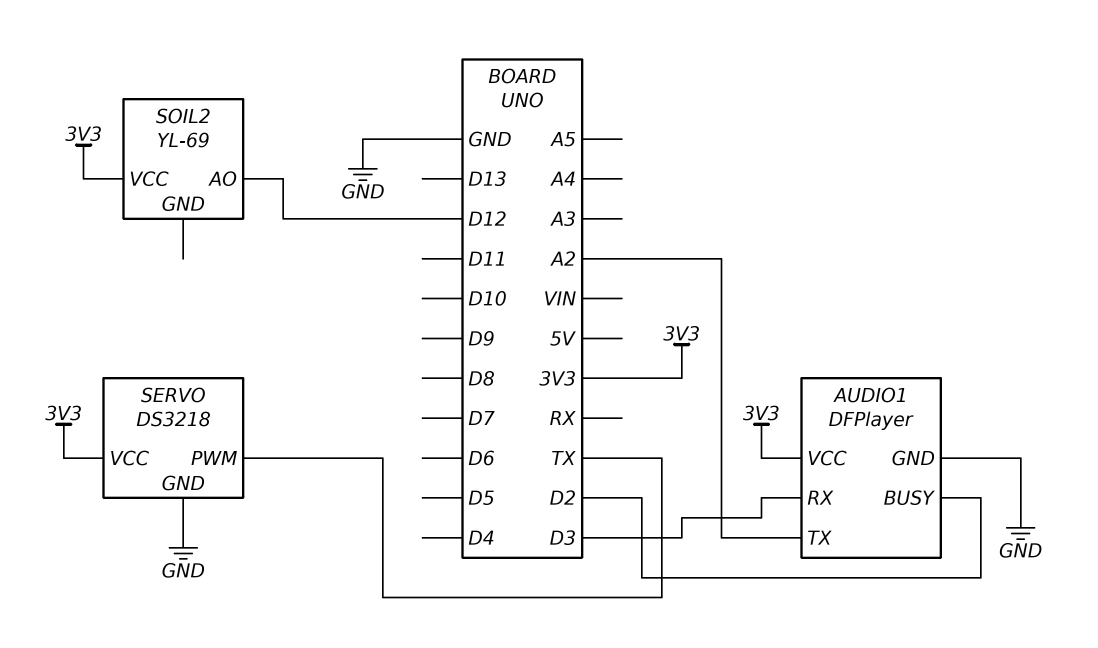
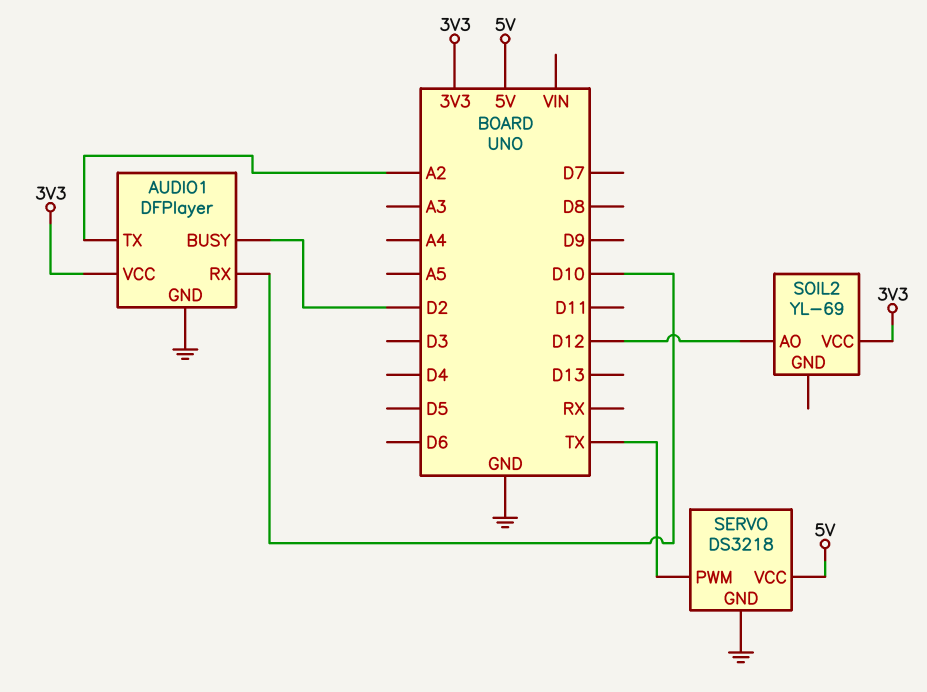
AUDIO1 pin RX: D3 -> D10
SERVO pin VCC: 3V3 -> 5V

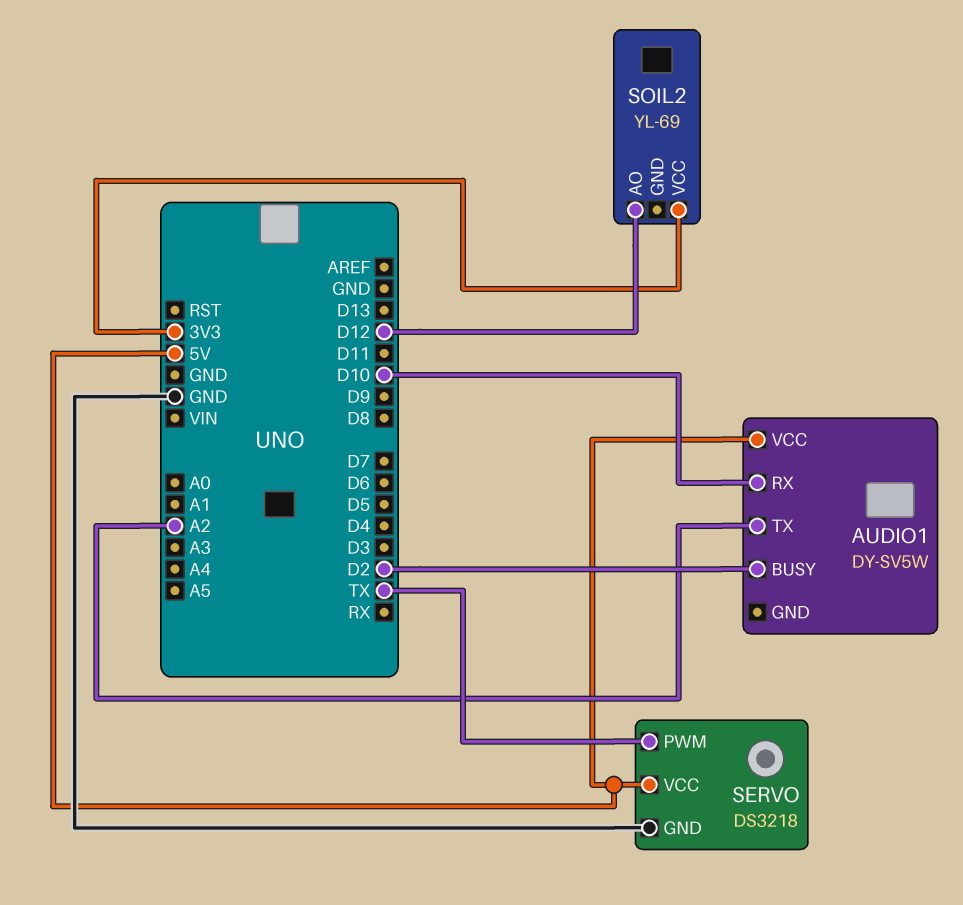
AUDIO1: DFPlayer -> DY-SV5W
AUDIO1 pin GND: GND -> none
AUDIO1 pin VCC: 3V3 -> 5V

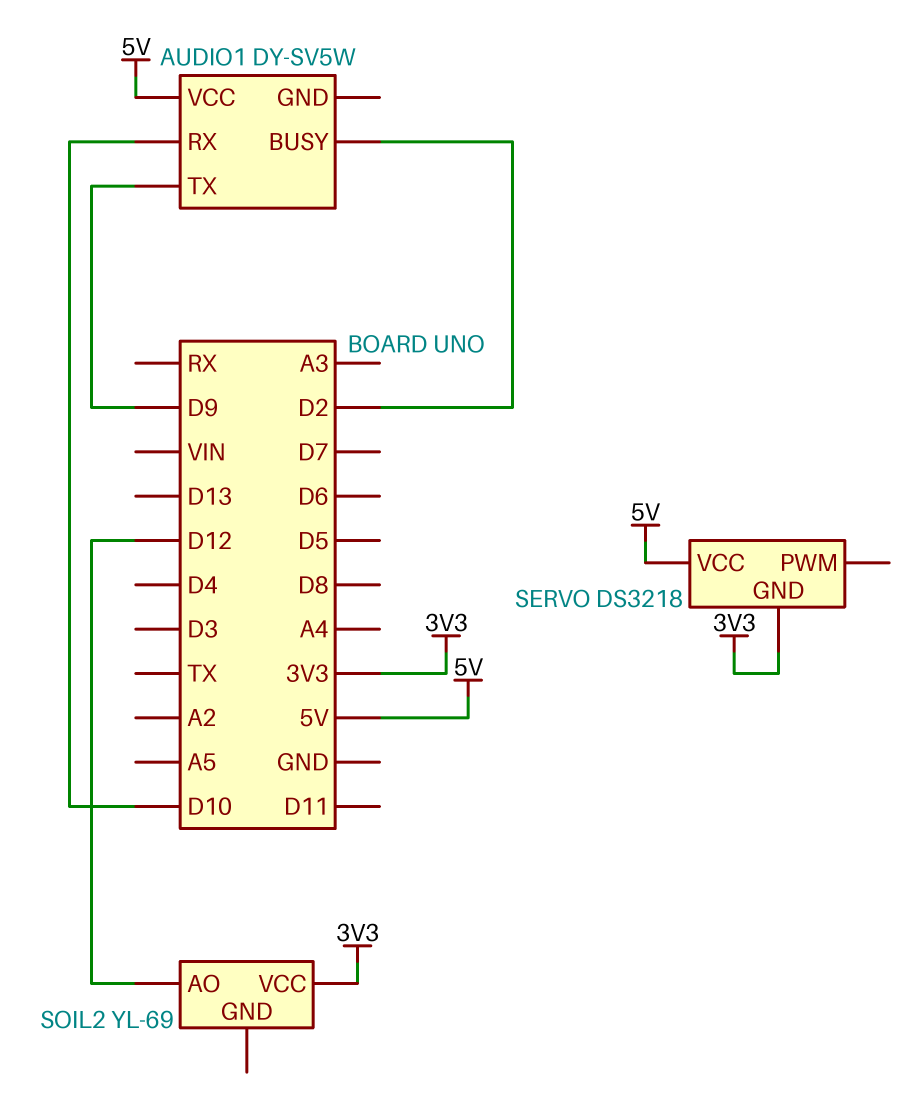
AUDIO1 pin TX: A2 -> D9
SERVO pin GND: GND -> 3V3
SERVO pin PWM: TX -> none

